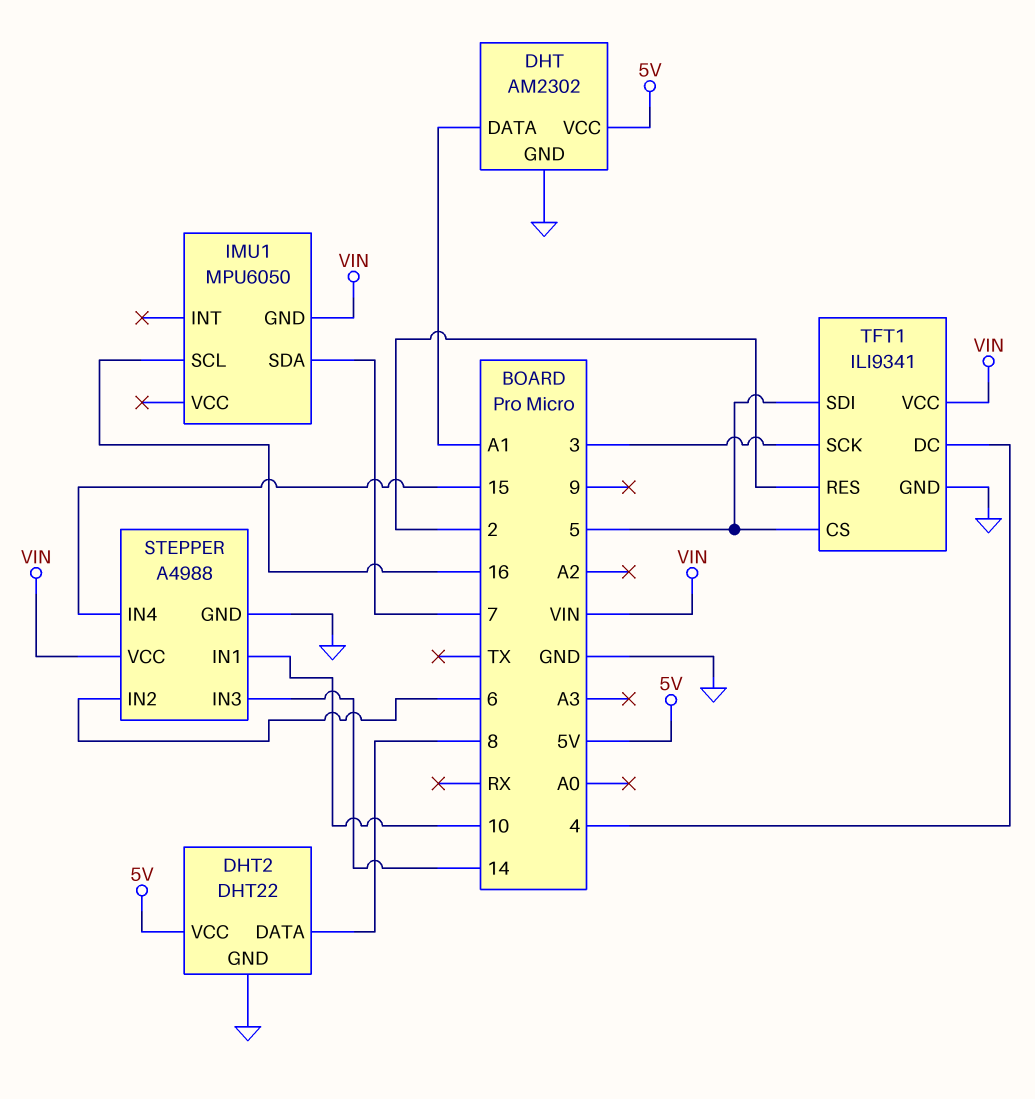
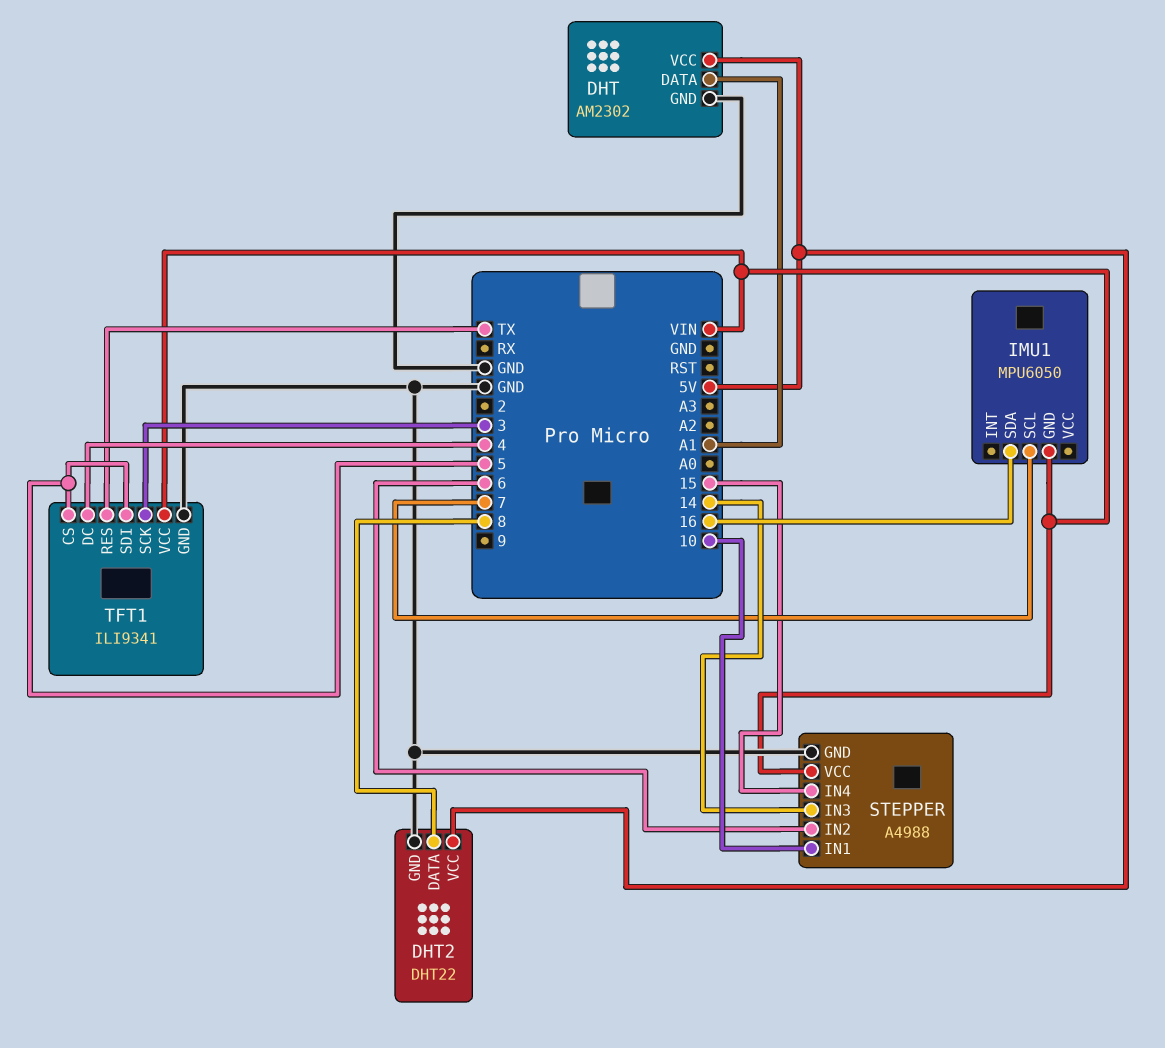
IMU1 pin SCL: 16 -> 7
IMU1 pin SDA: 7 -> 16
TFT1 pin RES: 2 -> TX

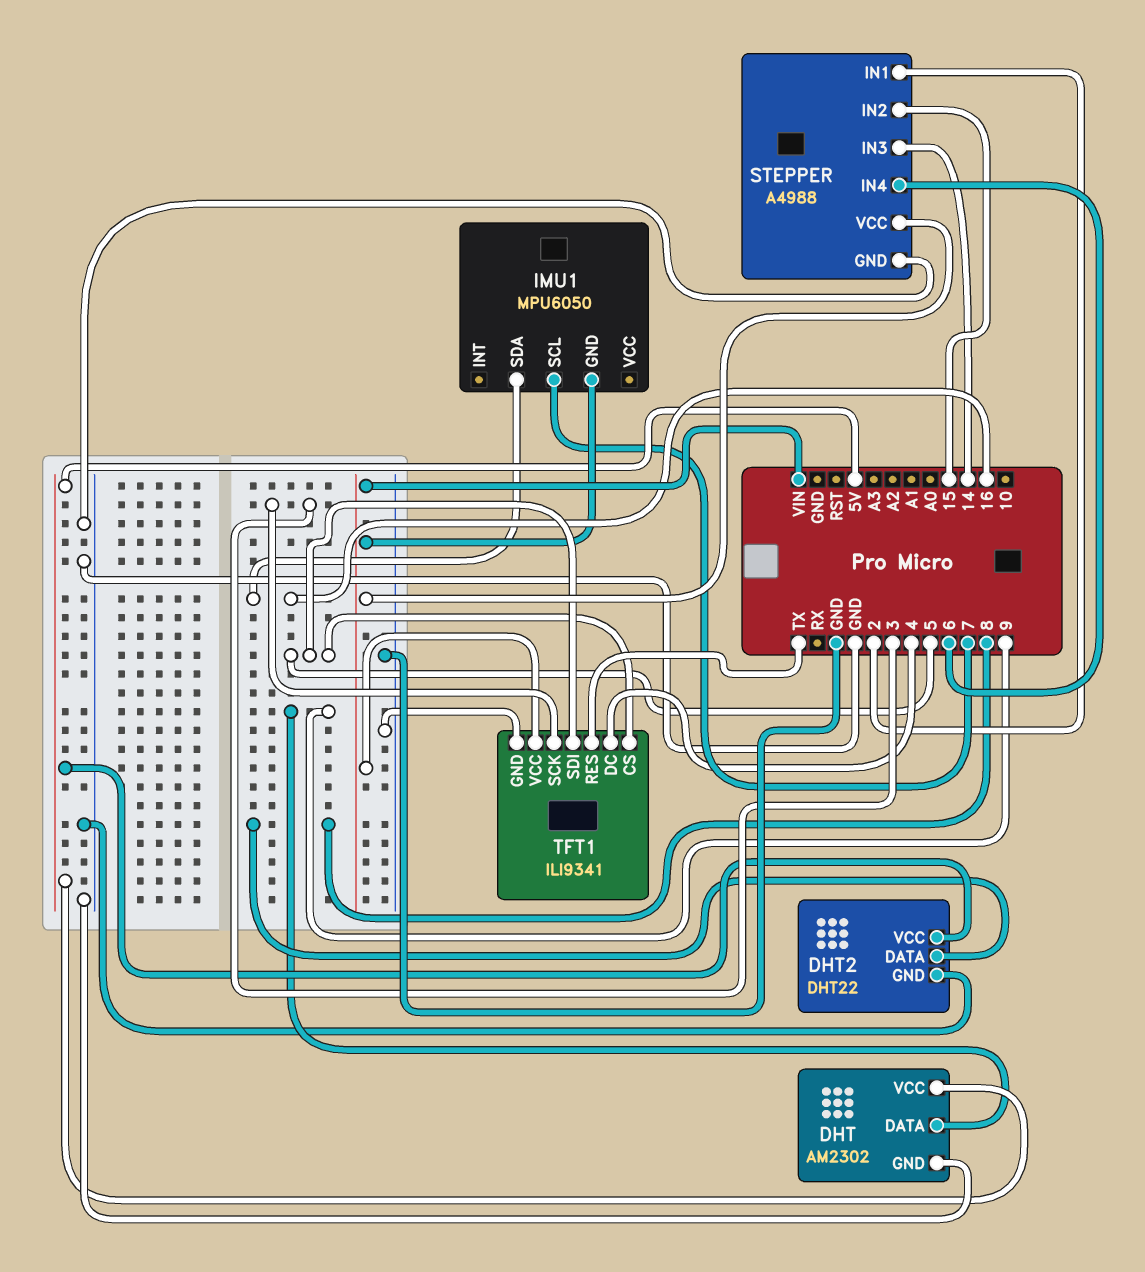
DHT pin DATA: A1 -> 9
STEPPER pin IN1: 10 -> 2
STEPPER pin IN2: 6 -> 15
STEPPER pin IN4: 15 -> 6

